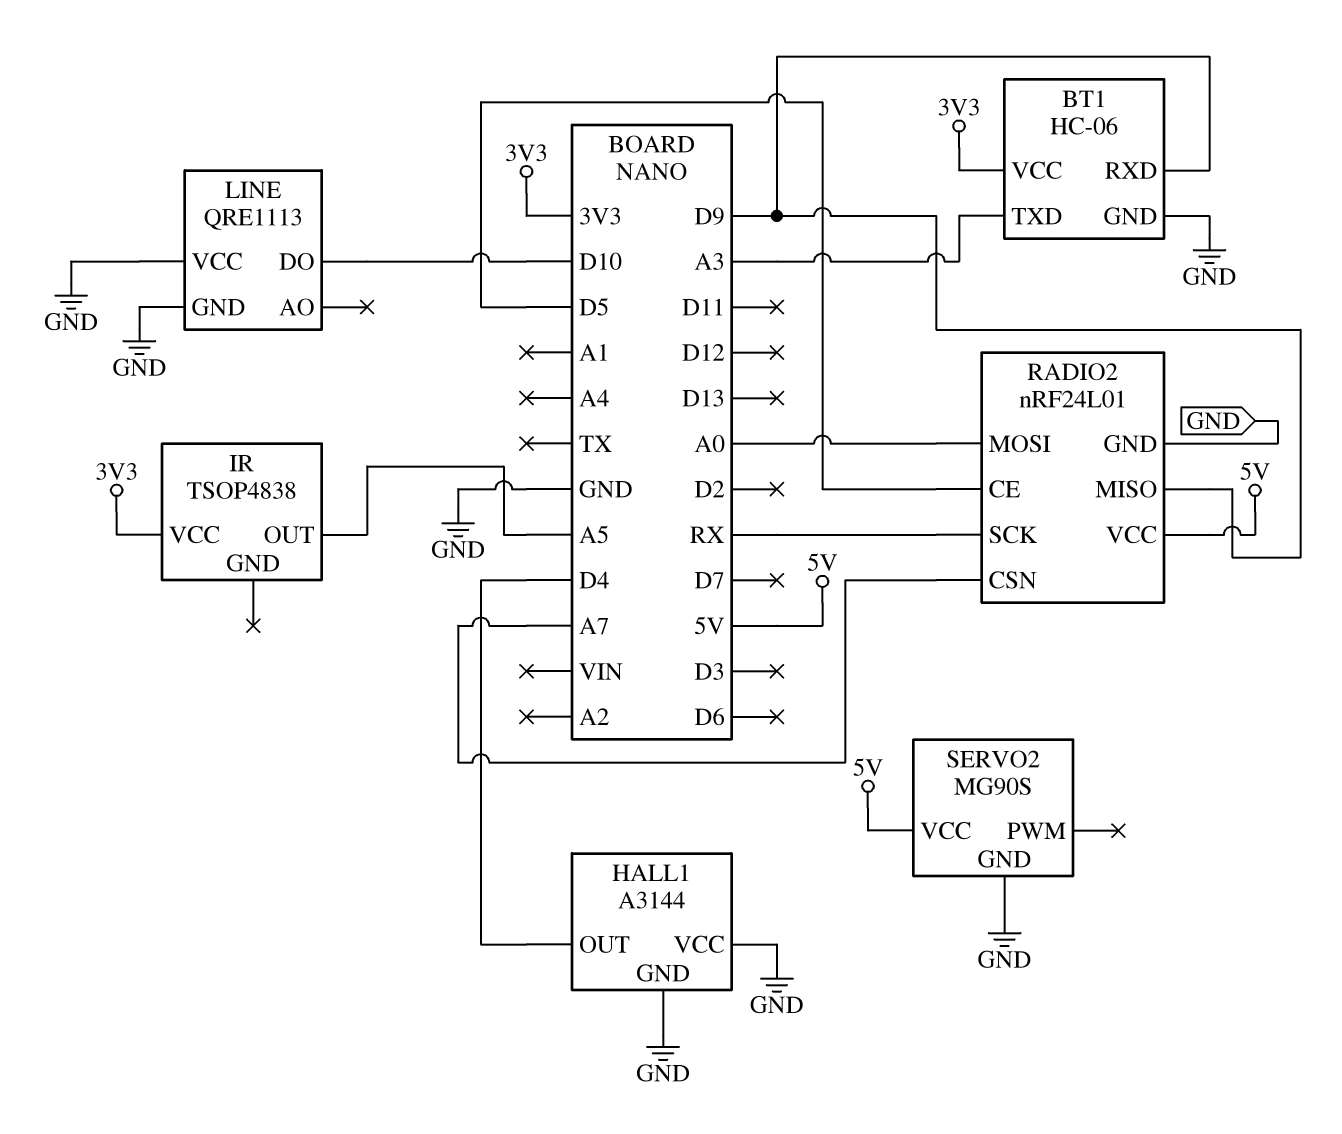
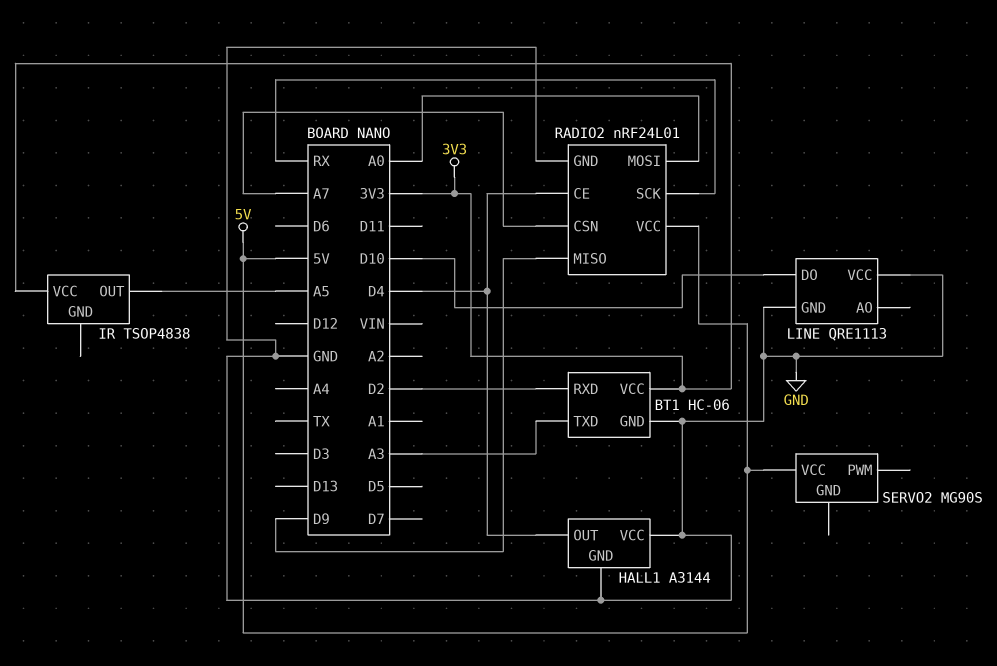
BT1 pin RXD: D9 -> D2
RADIO2 pin CE: D5 -> D4
SERVO2 pin GND: GND -> none

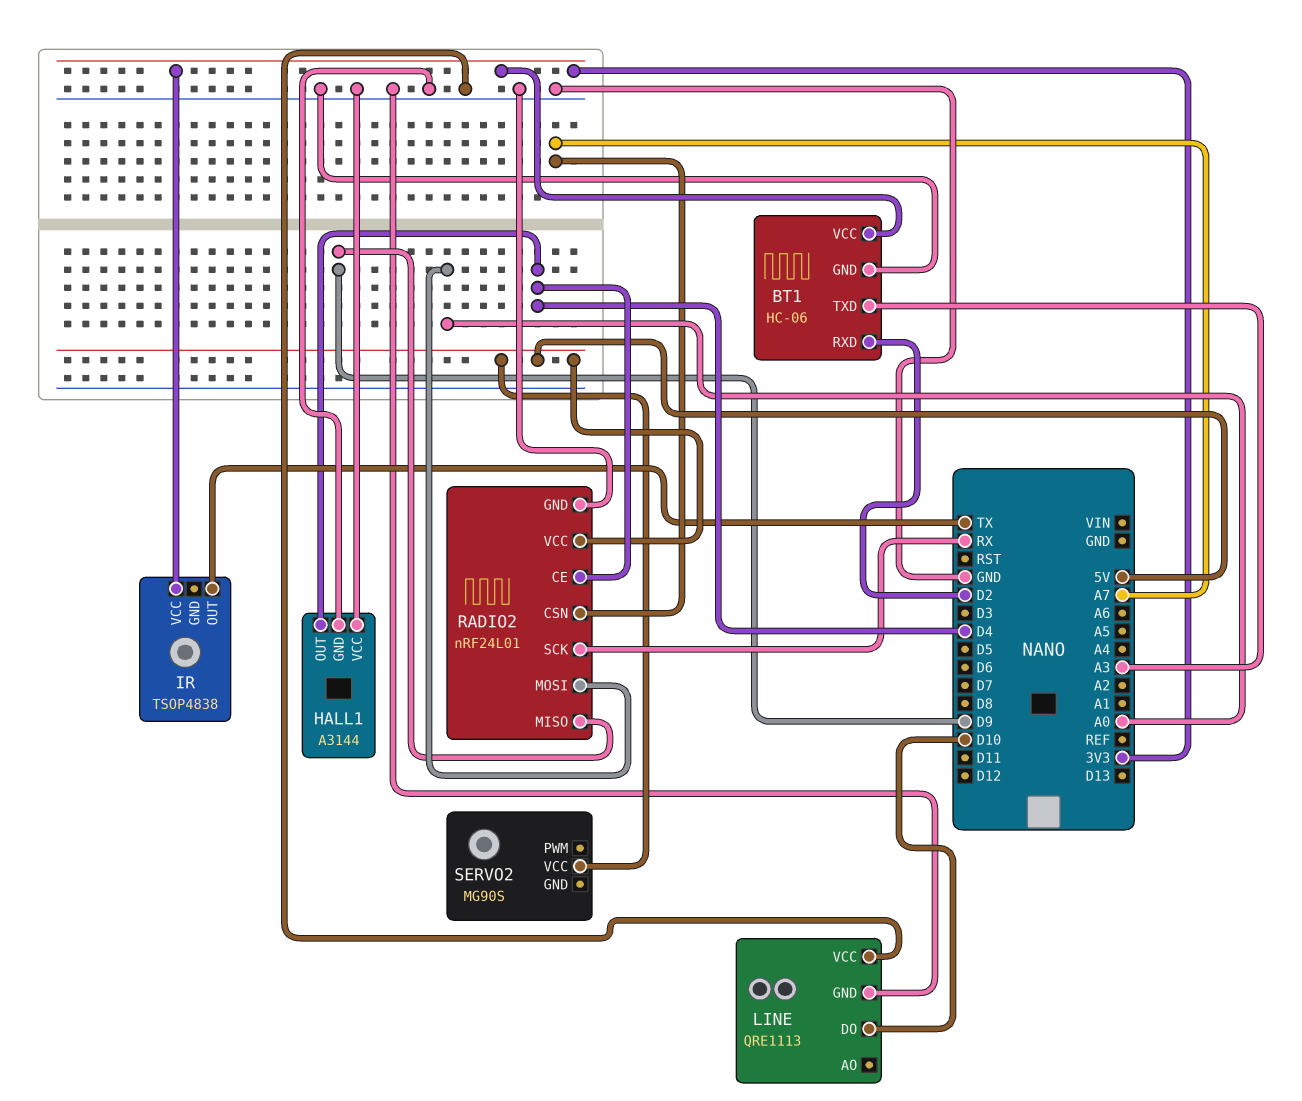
IR pin OUT: A5 -> TX

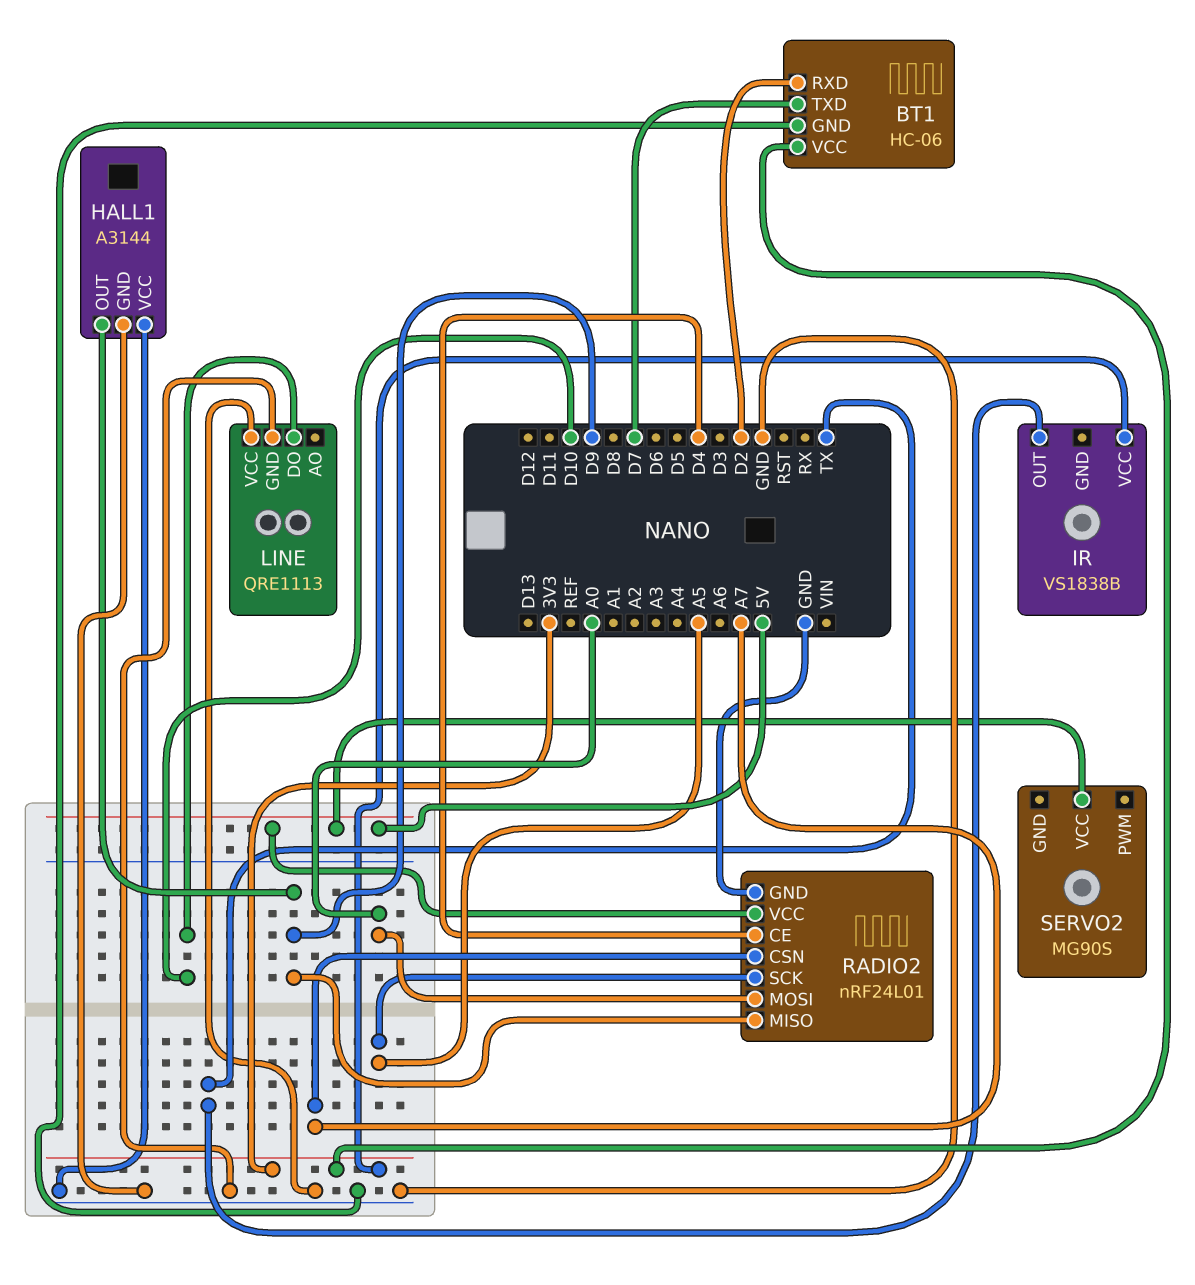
BT1 pin TXD: A3 -> D7
HALL1 pin OUT: D4 -> D9
IR: TSOP4838 -> VS1838B
RADIO2 pin SCK: RX -> A5

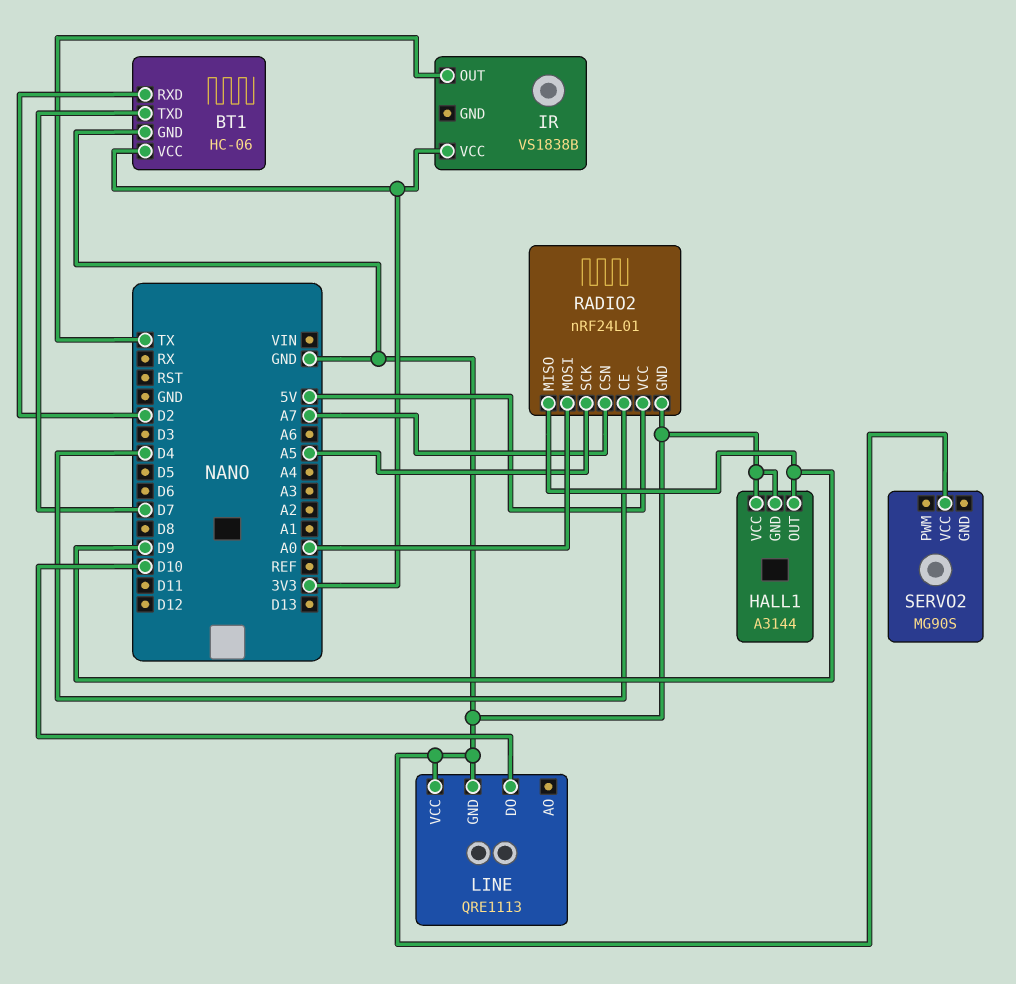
SERVO2 pin VCC: 5V -> GND

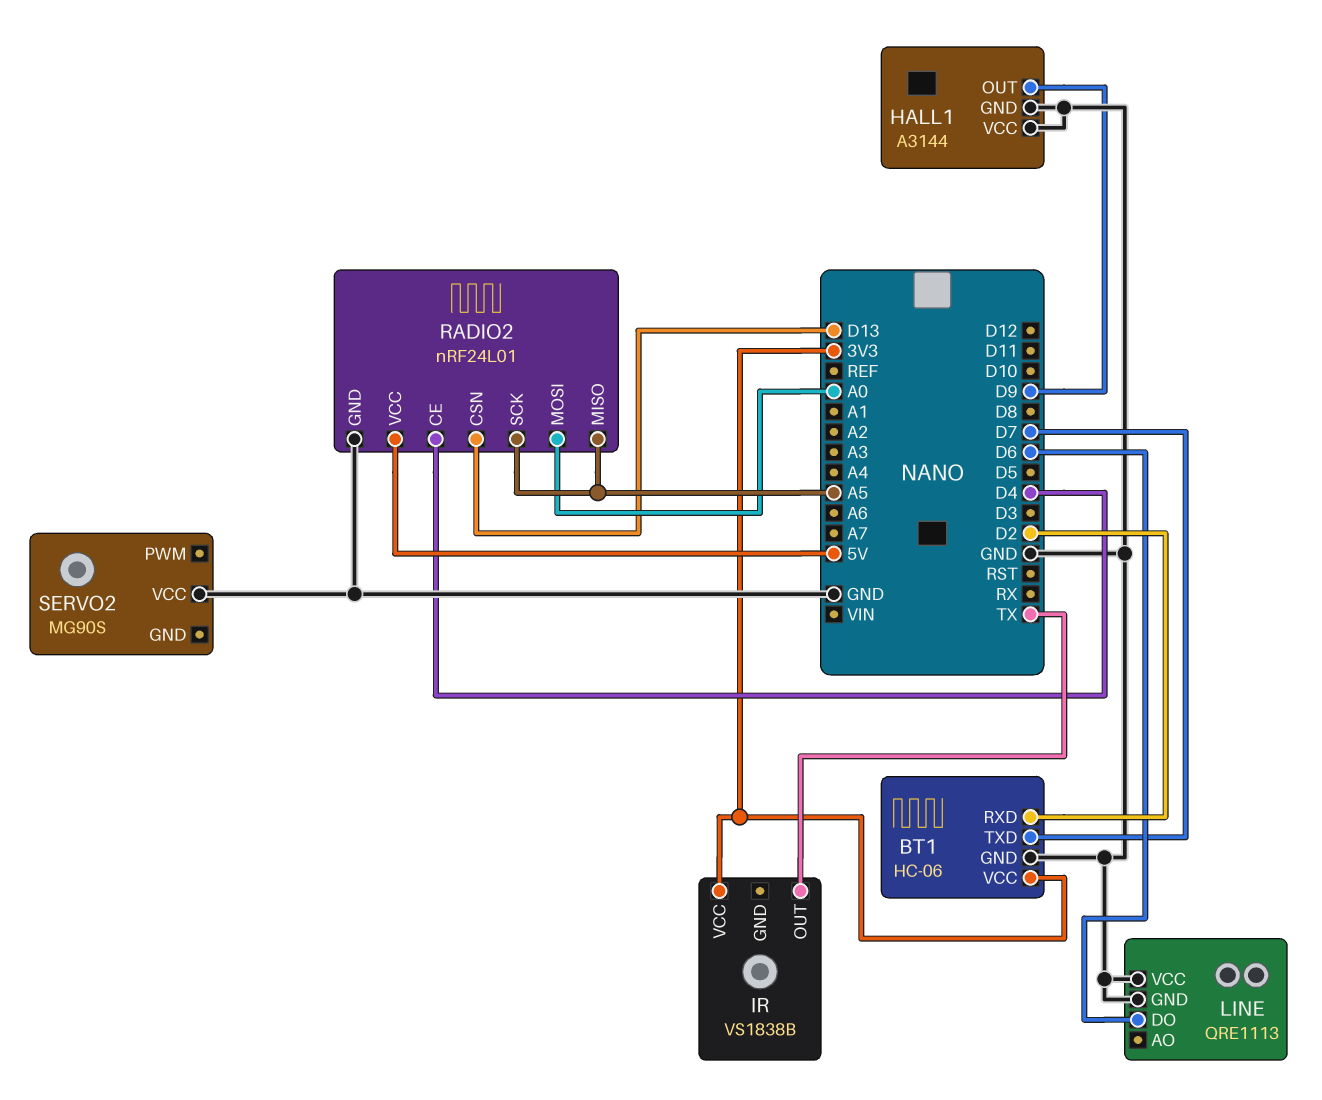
LINE pin DO: D10 -> D6
RADIO2 pin CSN: A7 -> D13
RADIO2 pin MISO: D9 -> A5

